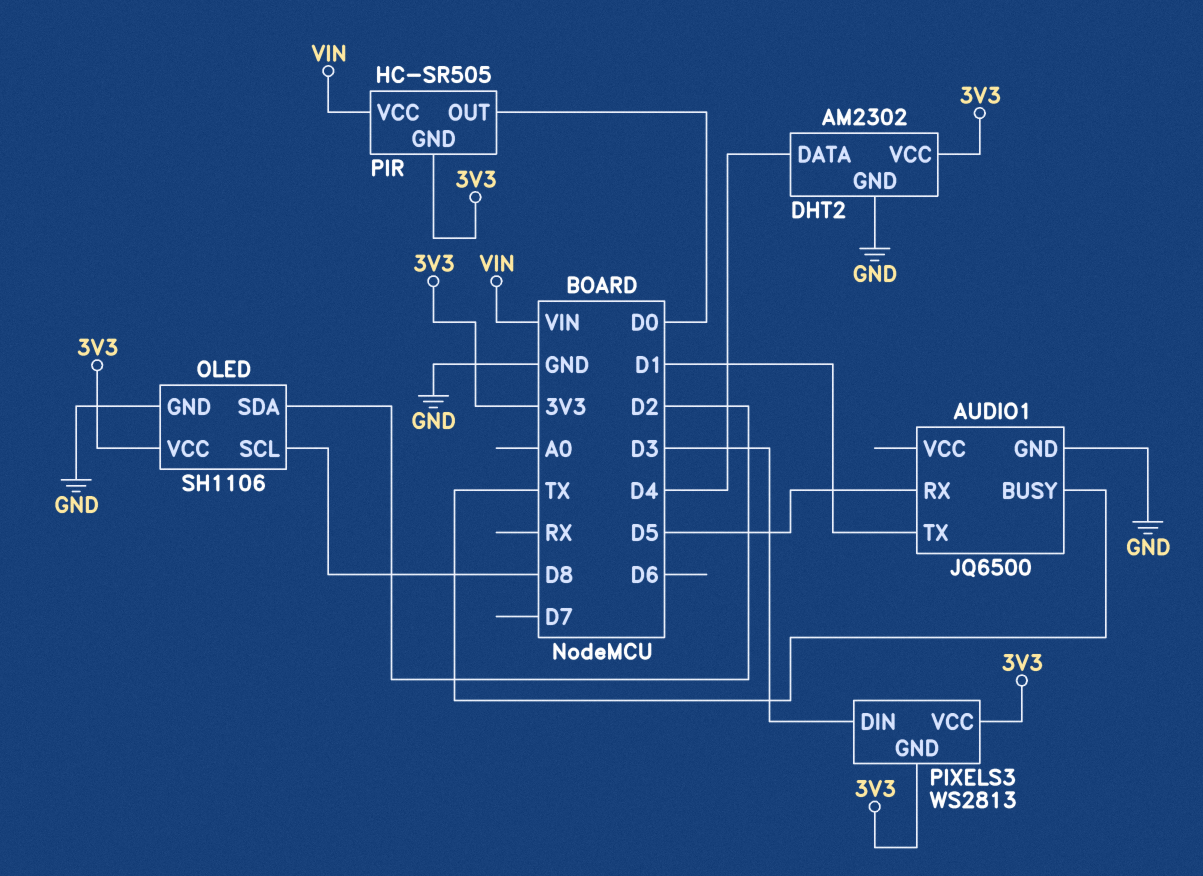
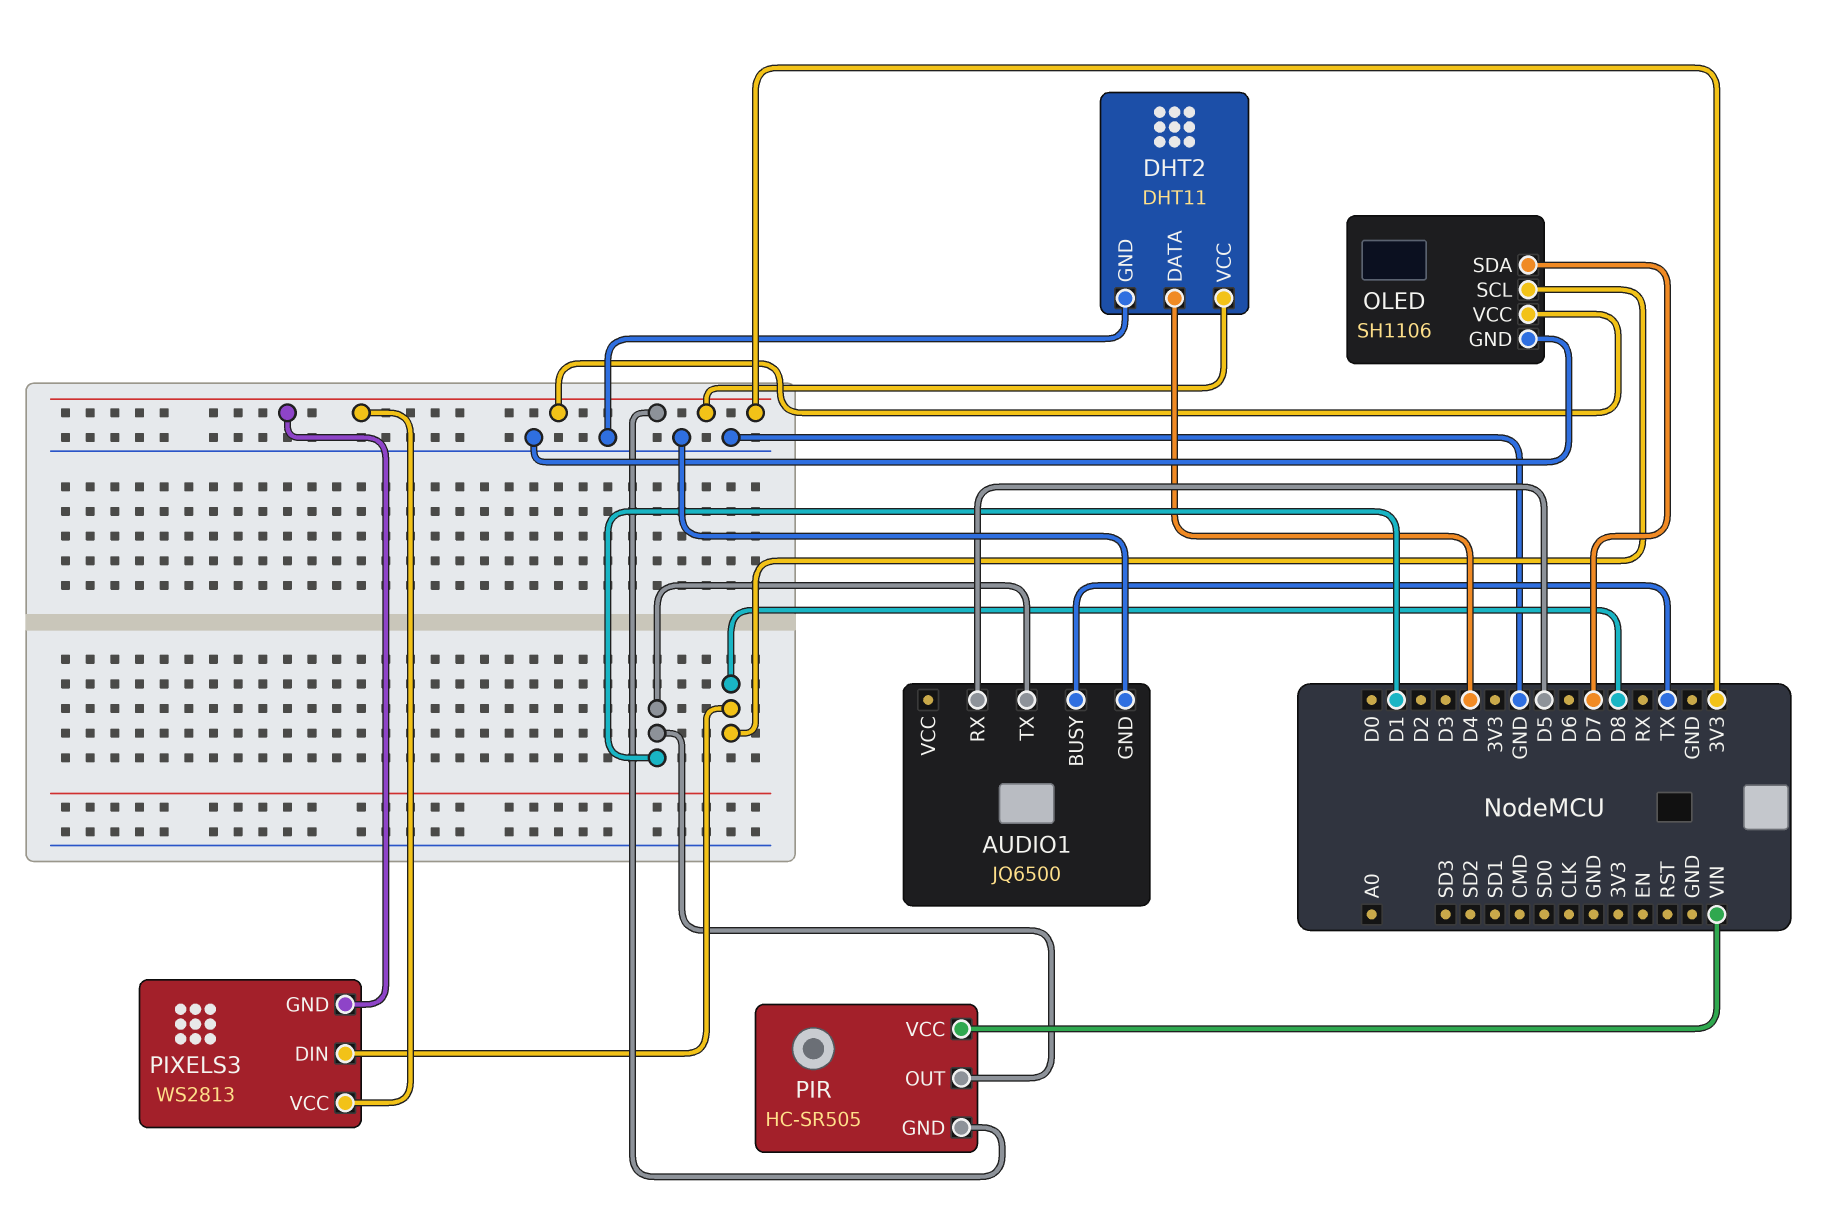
DHT2: AM2302 -> DHT11
OLED pin SDA: D2 -> D7
PIR pin OUT: D0 -> D1
PIXELS3 pin DIN: D3 -> D8

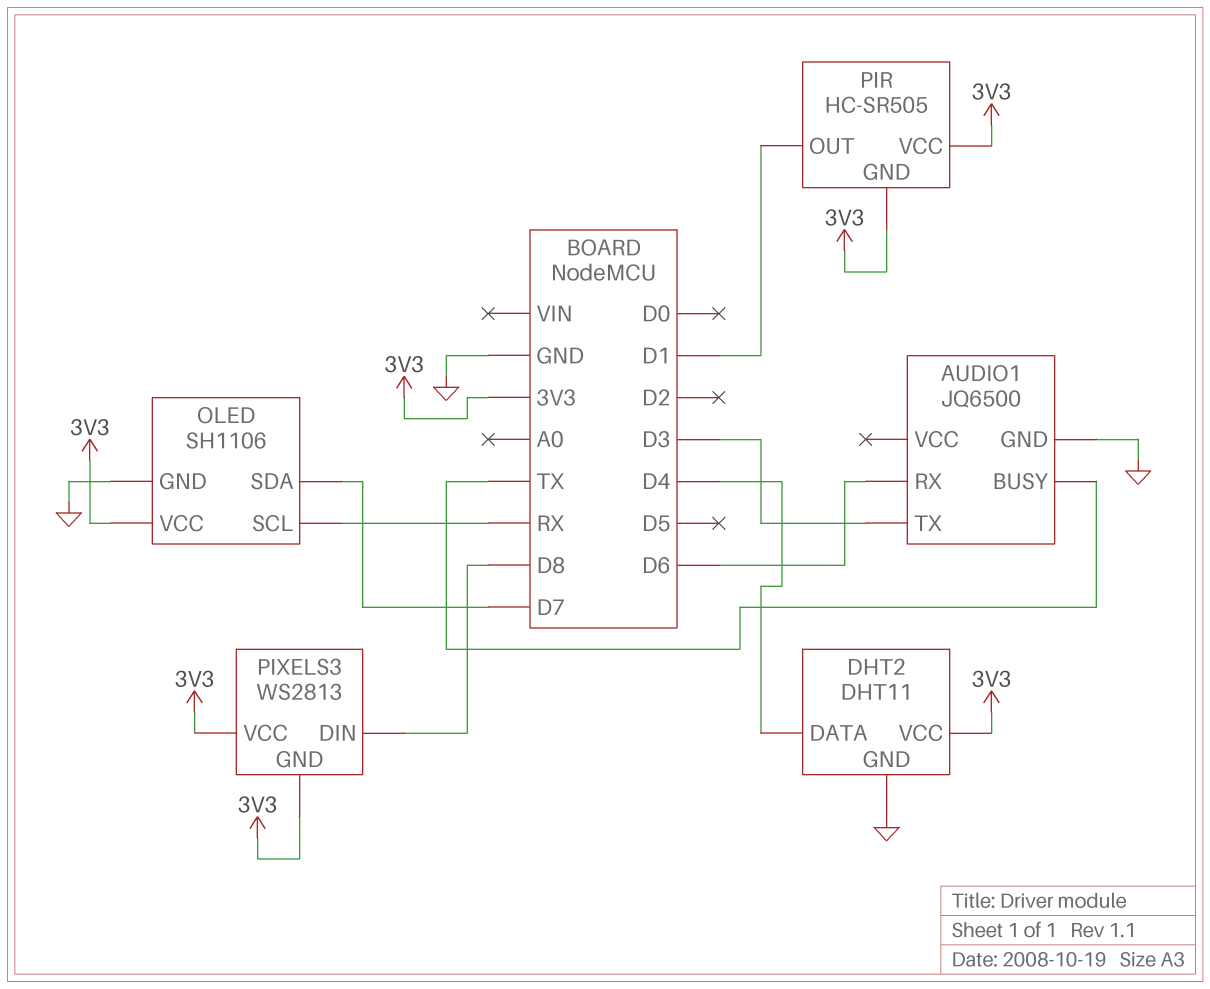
AUDIO1 pin RX: D5 -> D6
AUDIO1 pin TX: D1 -> D3
OLED pin SCL: D8 -> RX
PIR pin VCC: VIN -> 3V3

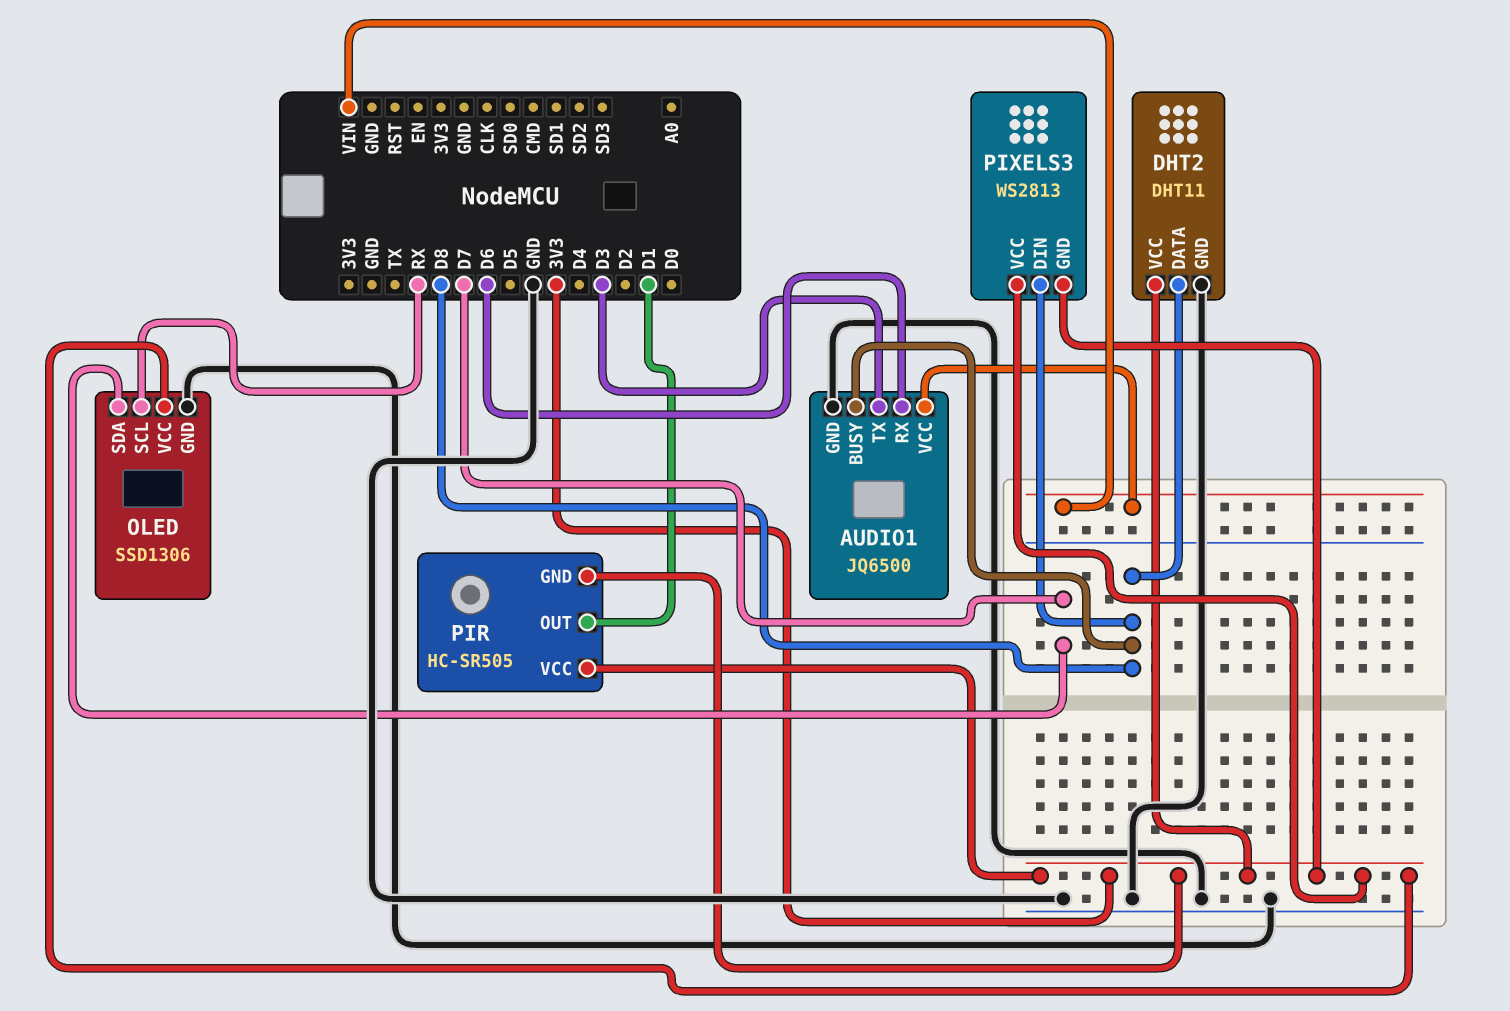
AUDIO1 pin BUSY: TX -> D8
AUDIO1 pin VCC: none -> VIN
DHT2 pin DATA: D4 -> D8
OLED: SH1106 -> SSD1306

